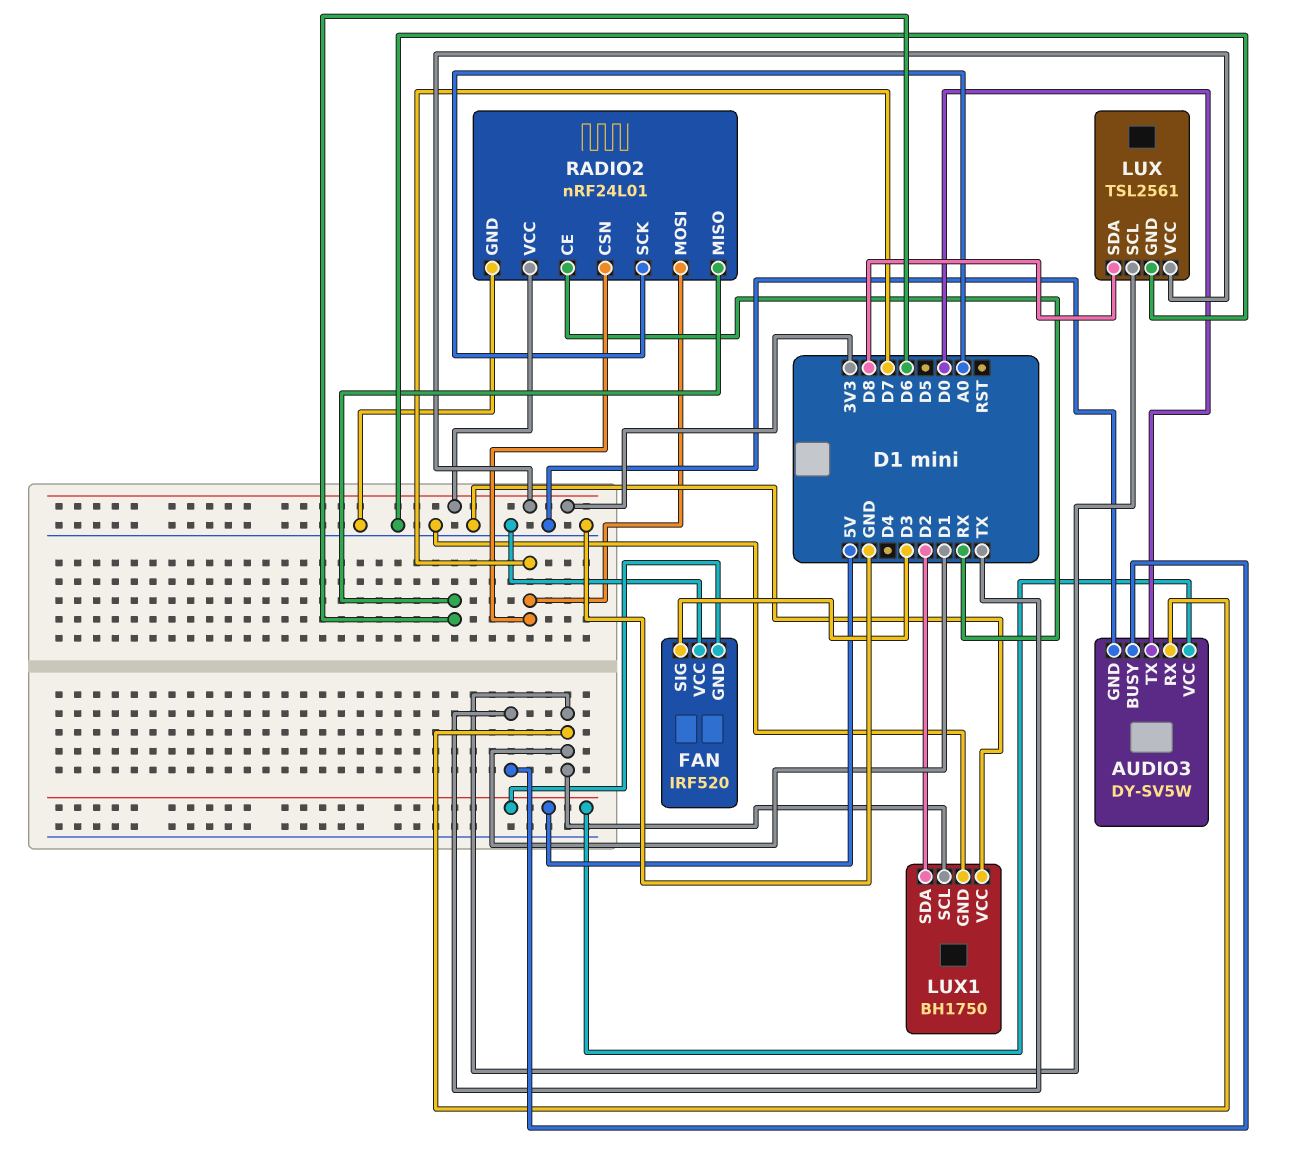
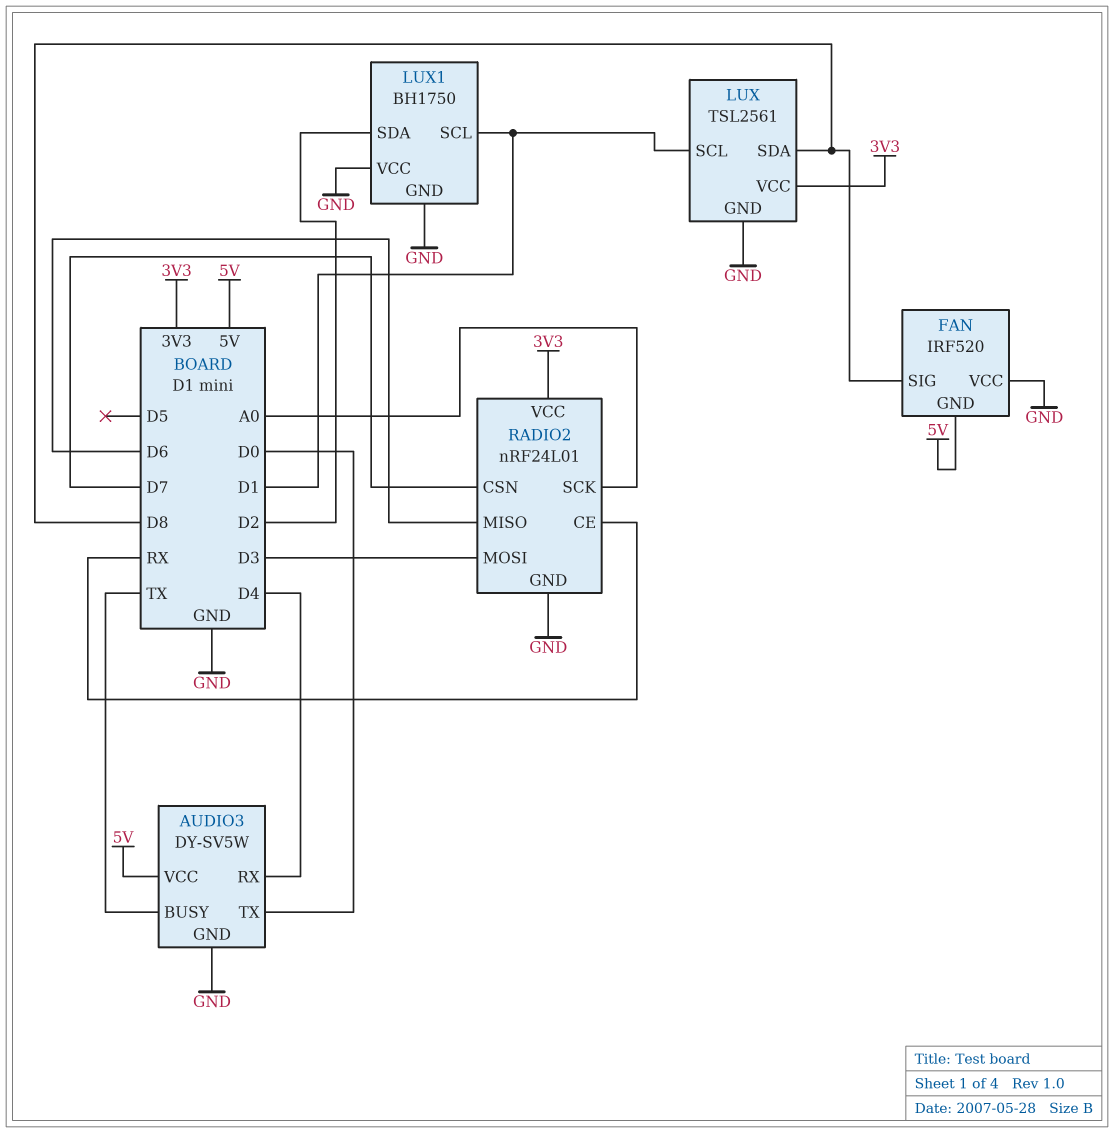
AUDIO3 pin RX: D1 -> D4
FAN pin SIG: D3 -> D8
RADIO2 pin MOSI: D7 -> D3

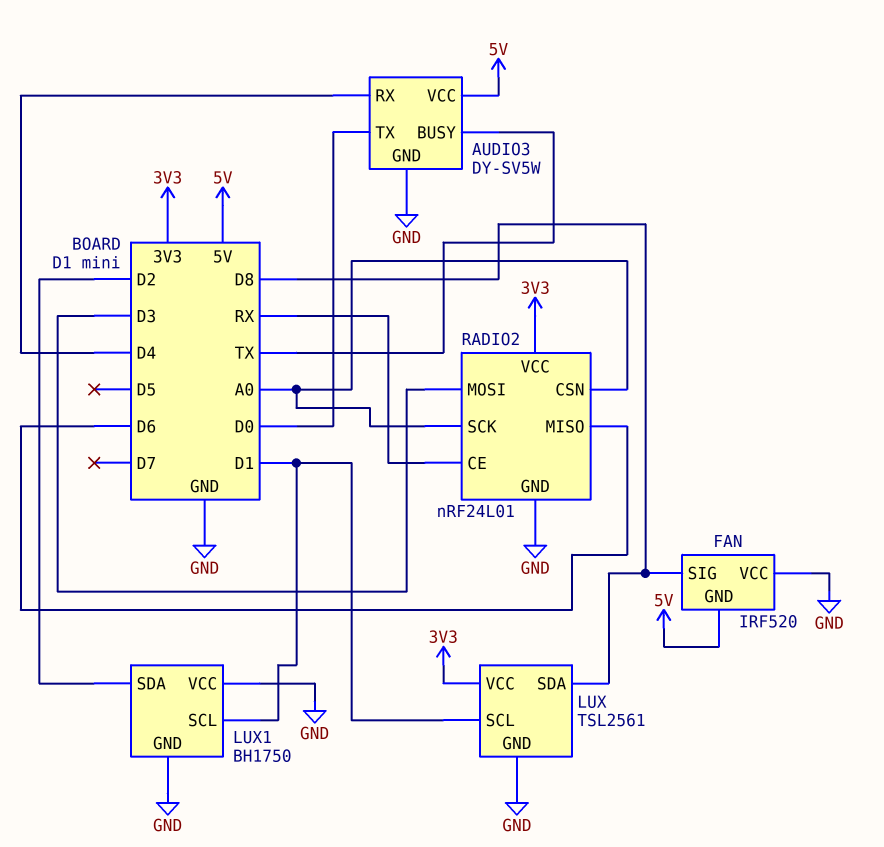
RADIO2 pin CSN: D7 -> A0

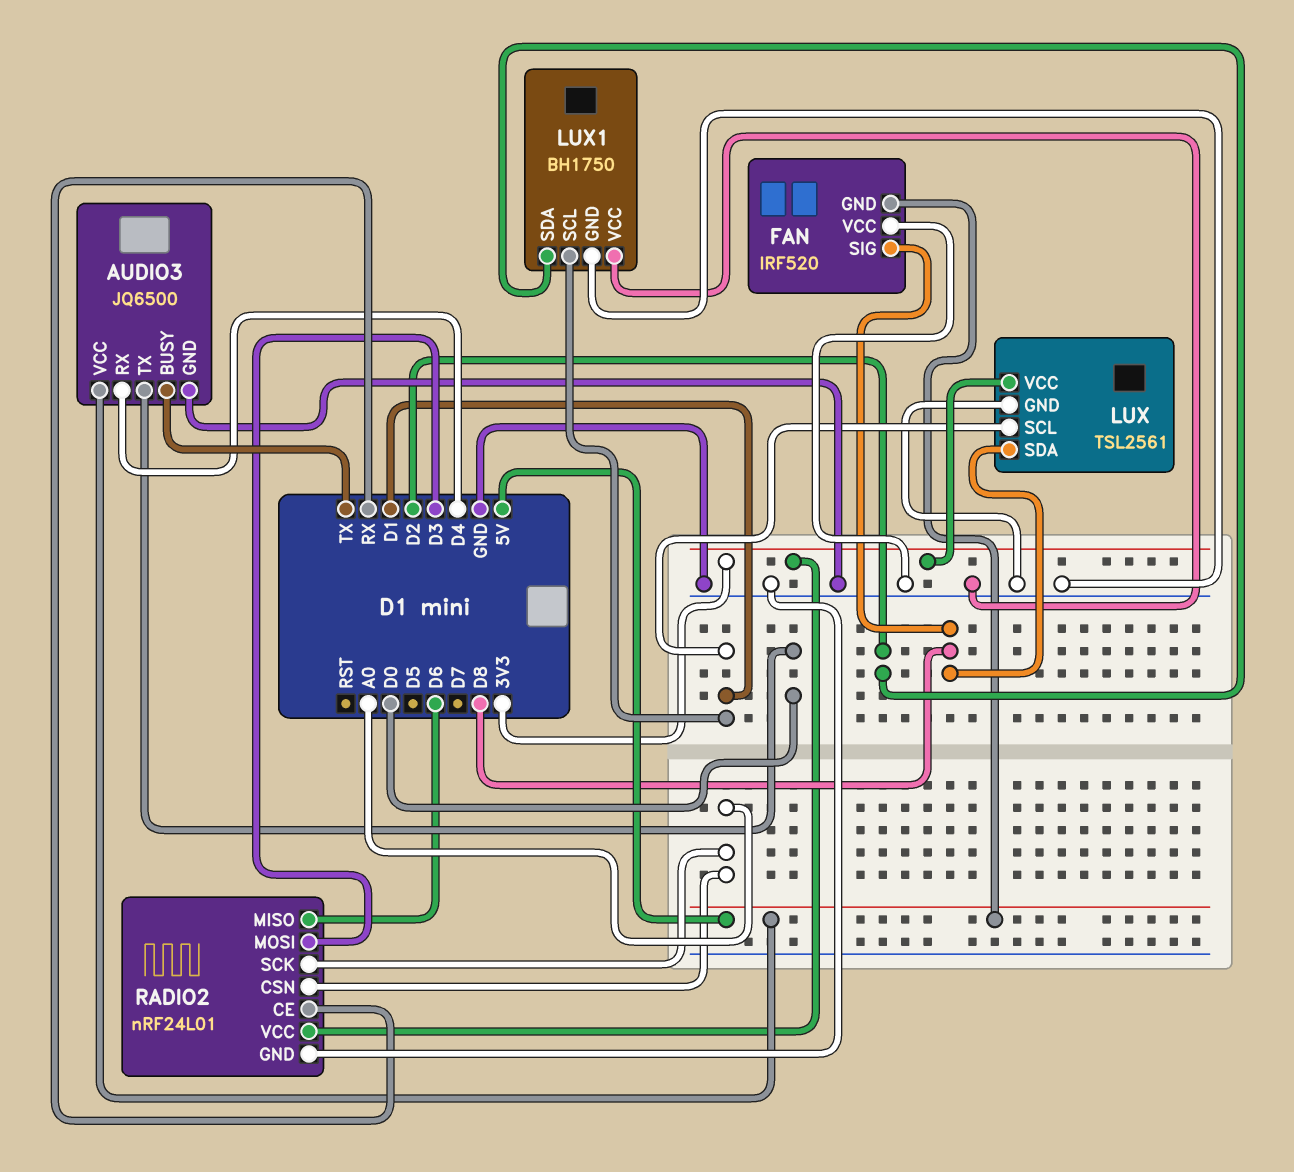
AUDIO3: DY-SV5W -> JQ6500

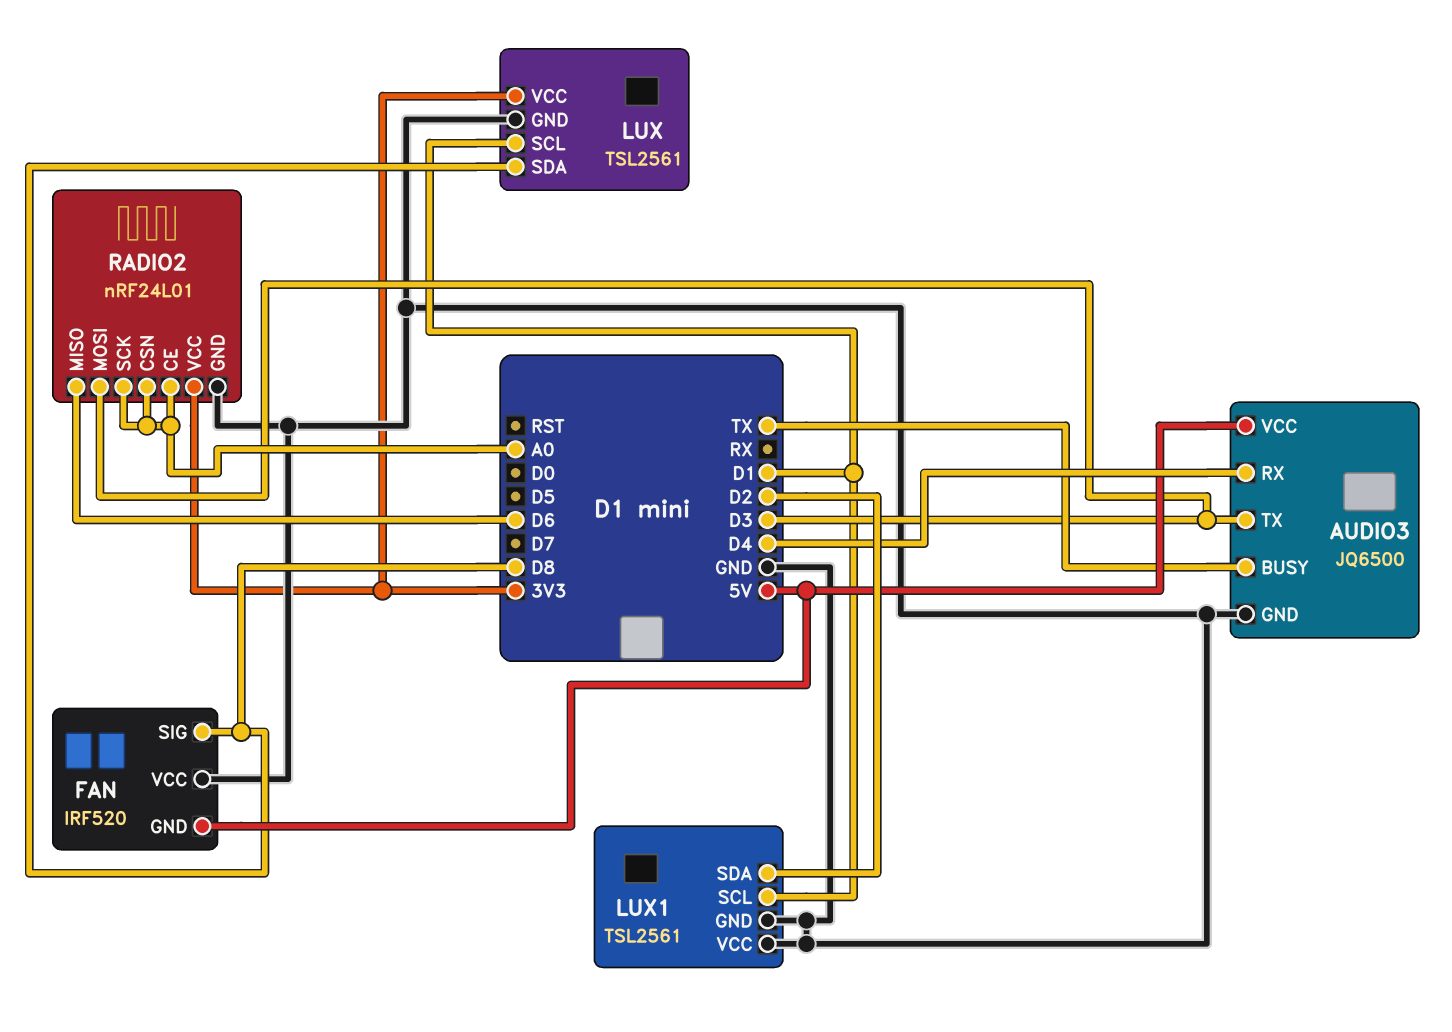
AUDIO3 pin TX: D0 -> D3
LUX1: BH1750 -> TSL2561
RADIO2 pin CE: RX -> A0

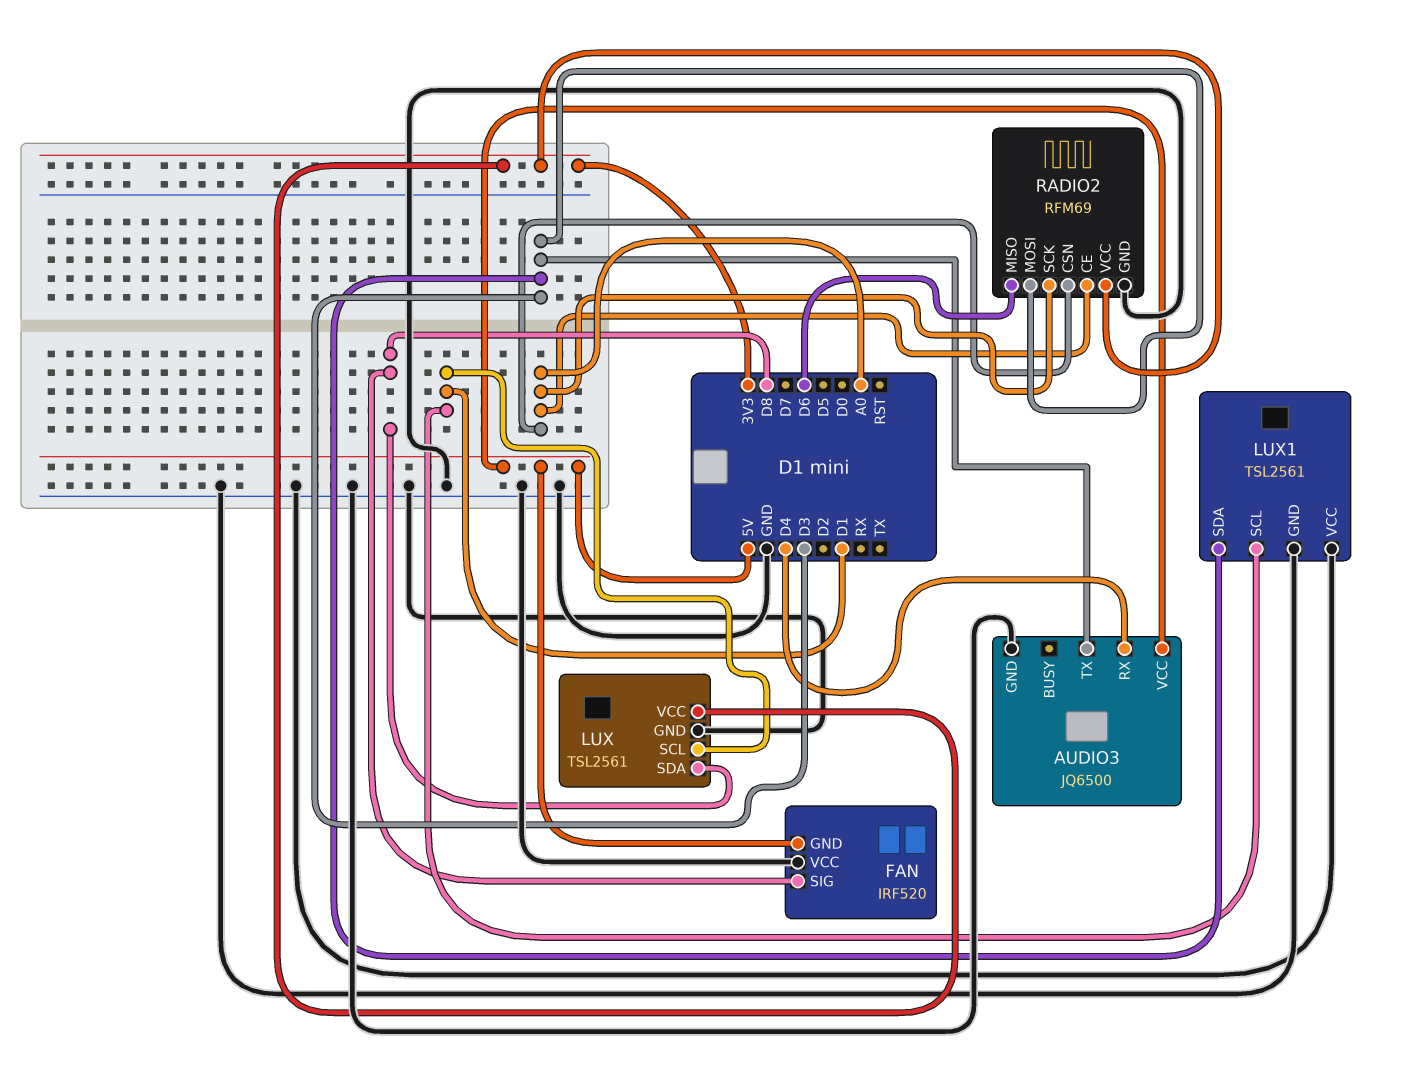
AUDIO3 pin BUSY: TX -> none
LUX1 pin SDA: D2 -> D3
RADIO2: nRF24L01 -> RFM69

